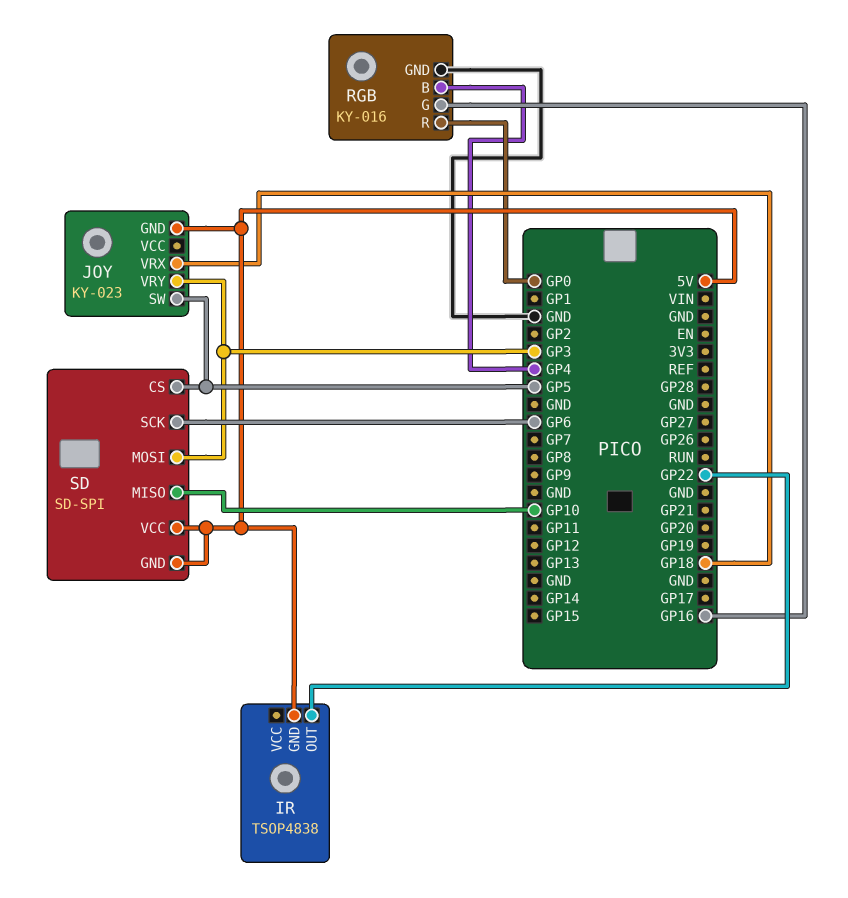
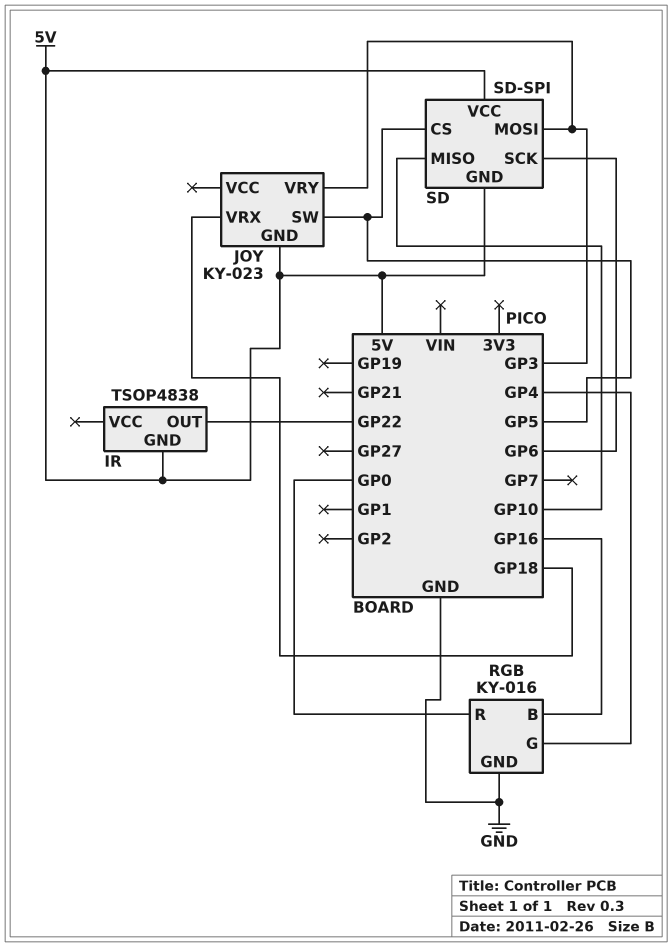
RGB pin B: GP4 -> GP16
RGB pin G: GP16 -> GP4

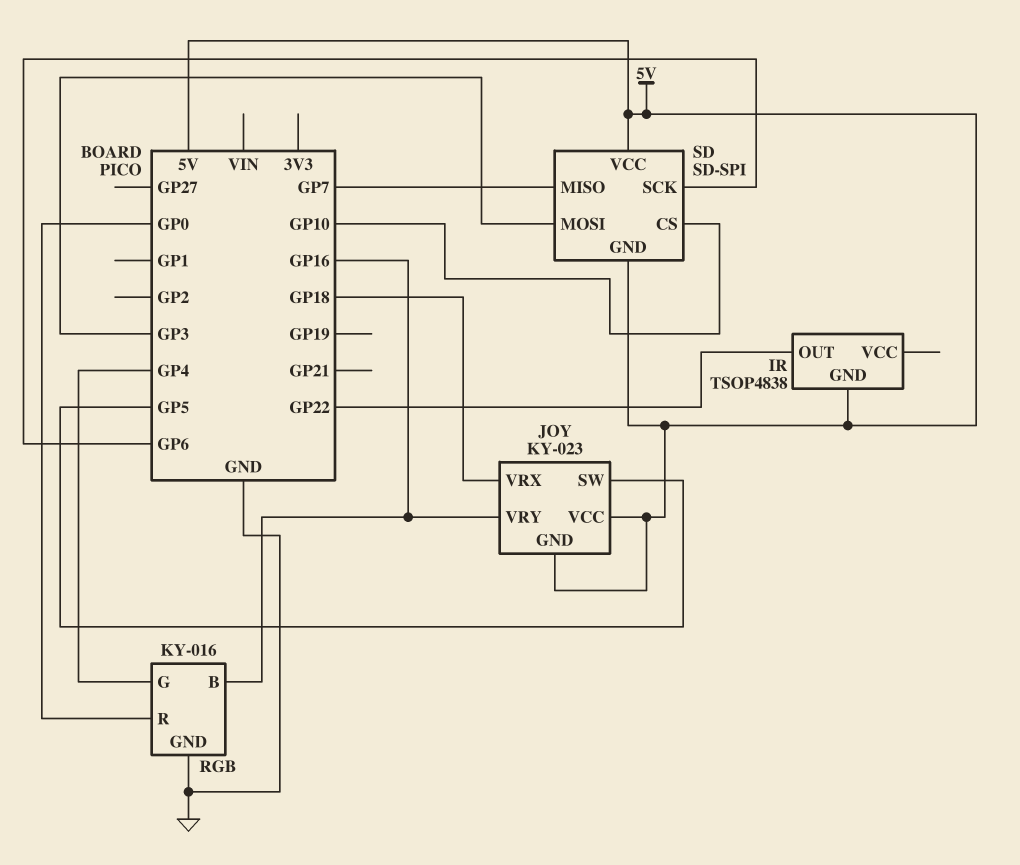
JOY pin VCC: none -> 5V
JOY pin VRY: GP3 -> GP16
SD pin CS: GP5 -> GP10
SD pin MISO: GP10 -> GP7

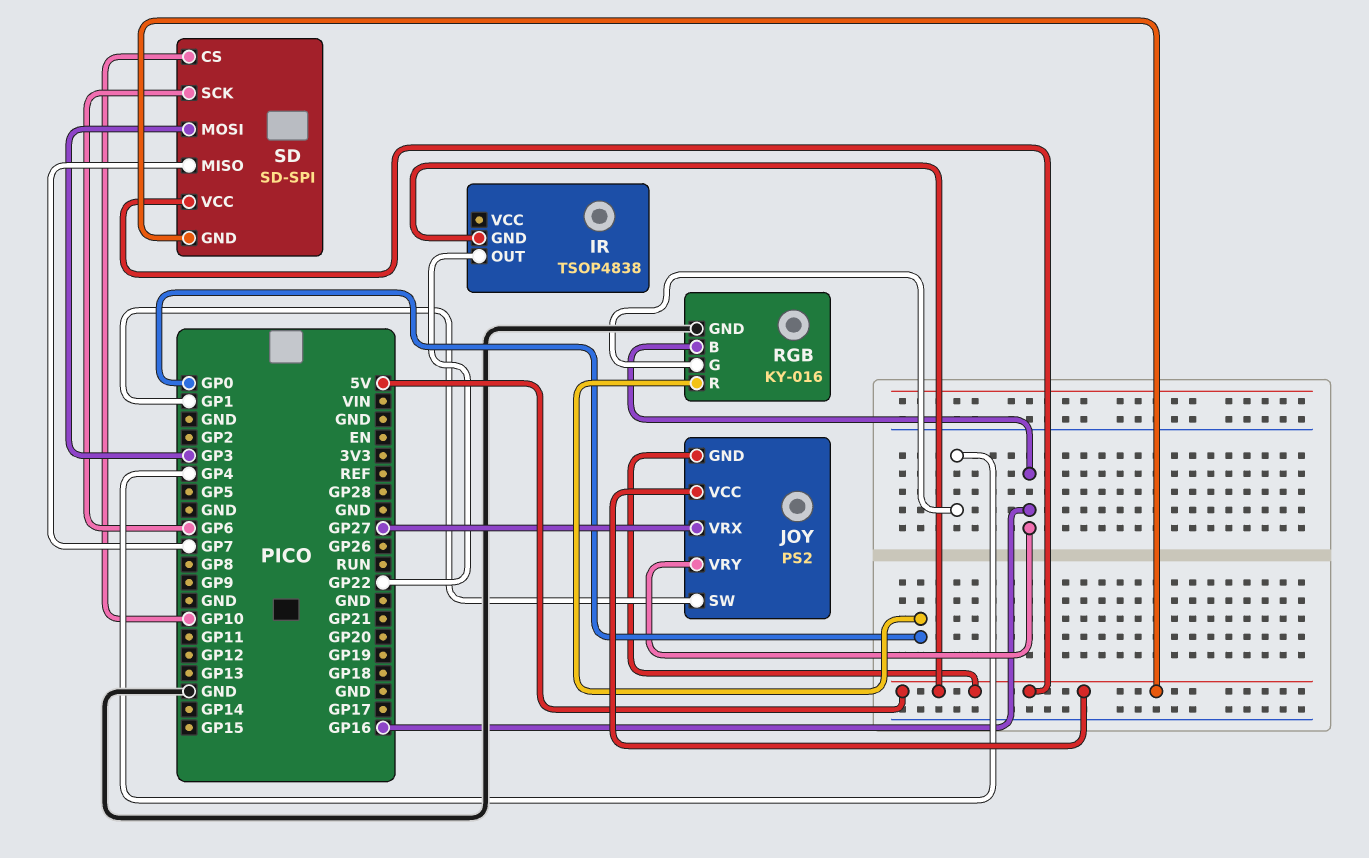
JOY: KY-023 -> PS2
JOY pin SW: GP5 -> GP1
JOY pin VRX: GP18 -> GP27

